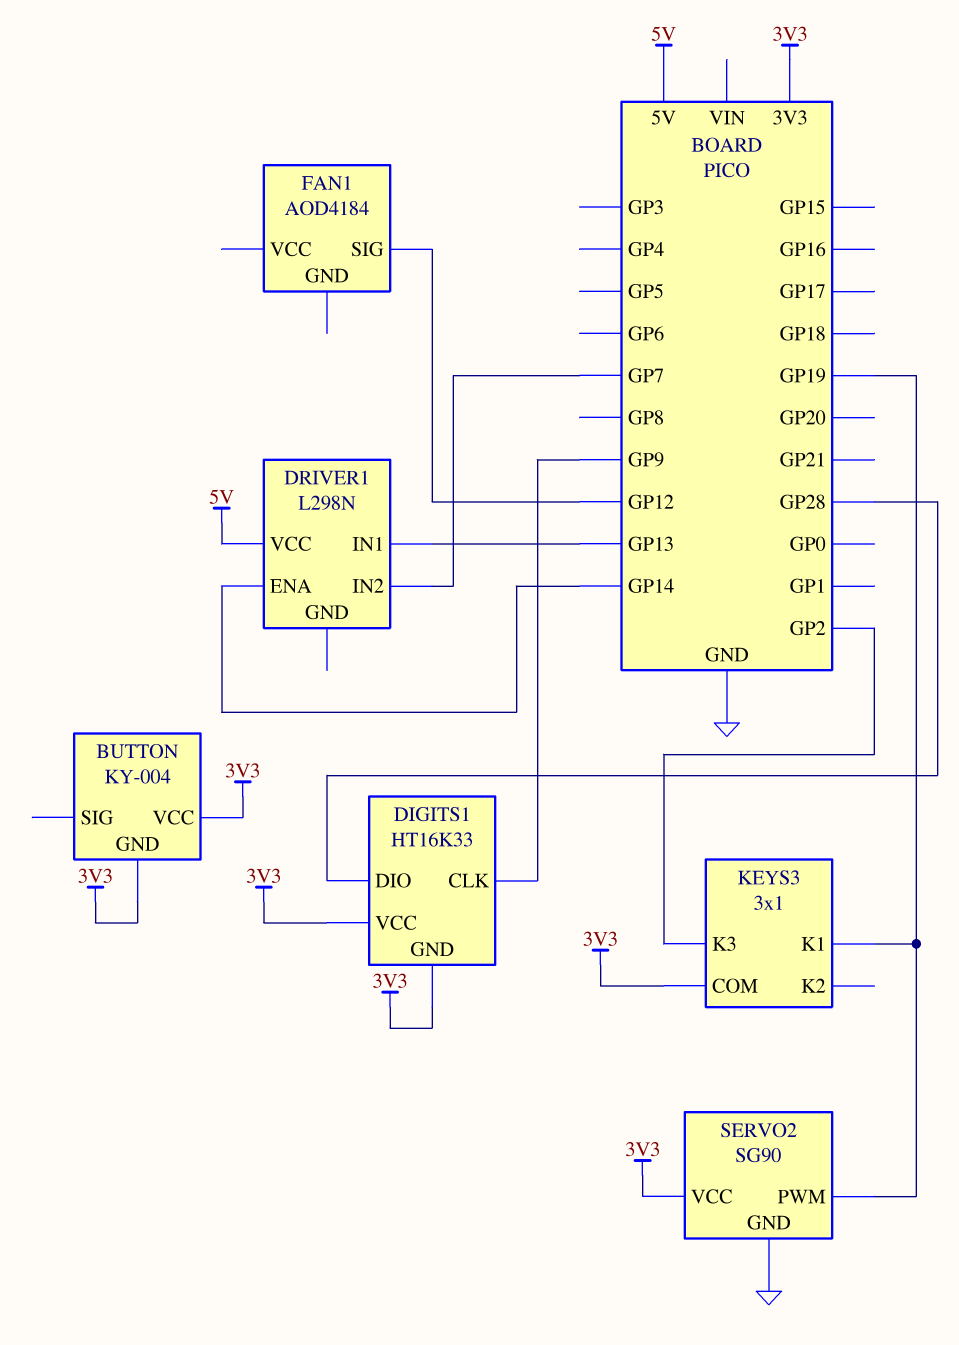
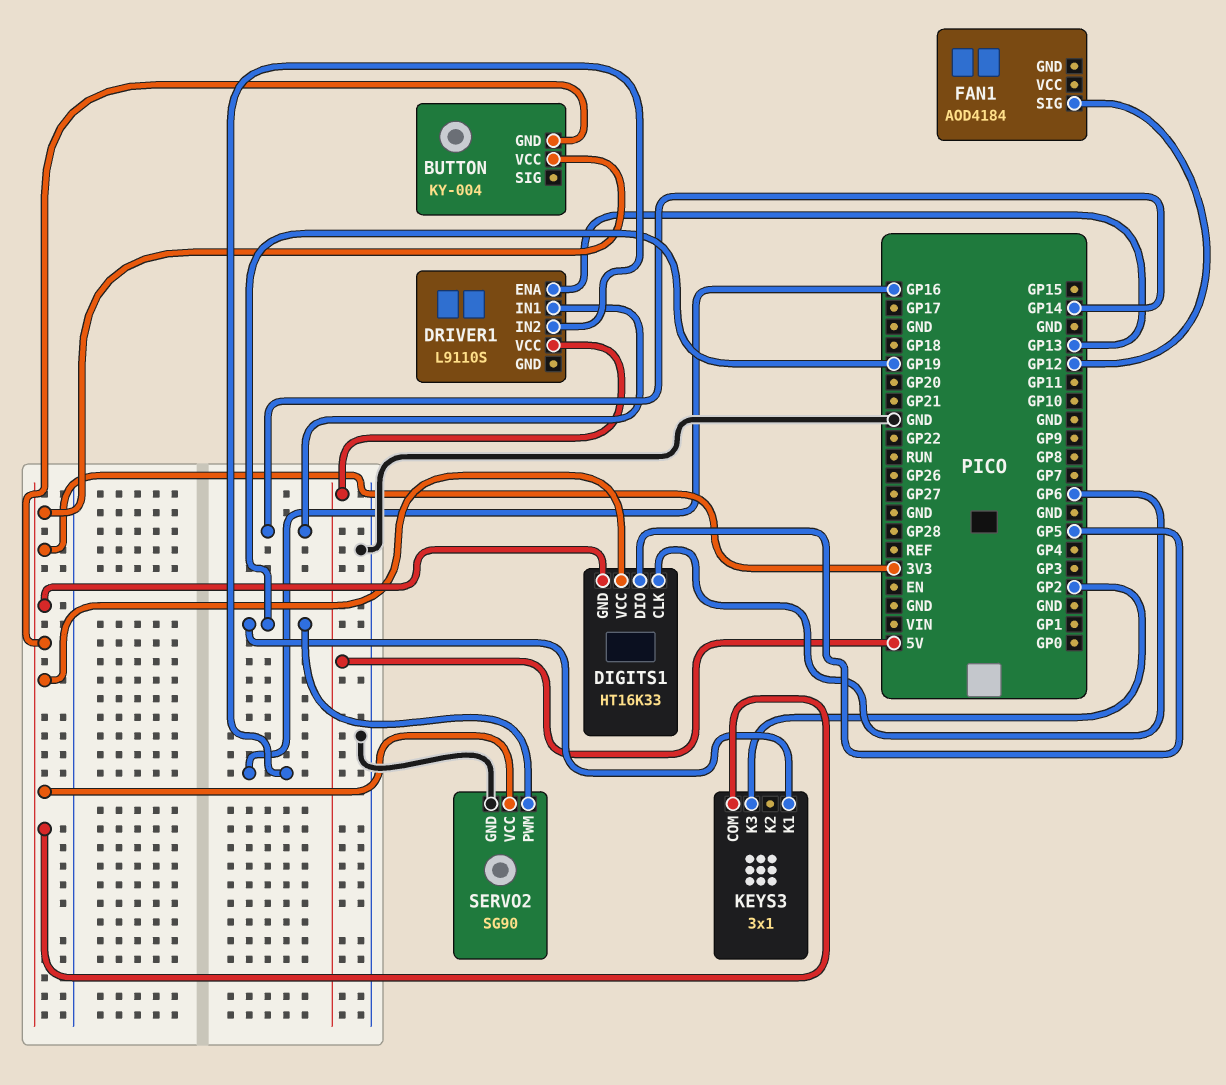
DIGITS1 pin CLK: GP9 -> GP6
DIGITS1 pin DIO: GP28 -> GP5
DRIVER1: L298N -> L9110S
DRIVER1 pin ENA: GP14 -> GP13
DRIVER1 pin IN1: GP13 -> GP14
DRIVER1 pin IN2: GP7 -> GP16

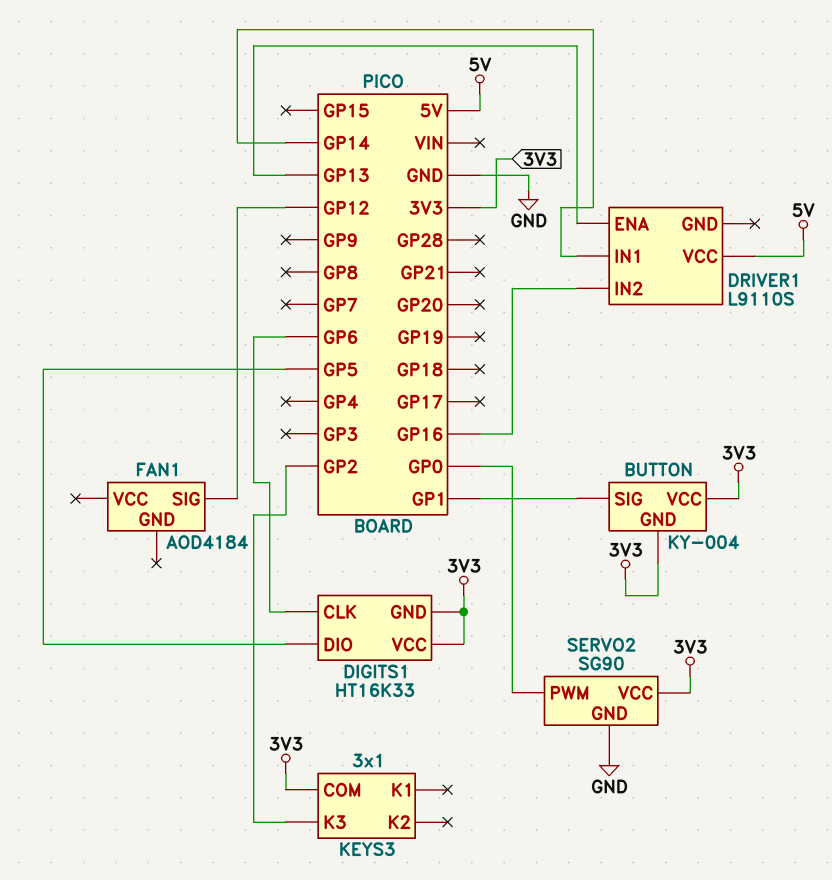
BUTTON pin SIG: none -> GP1
KEYS3 pin K1: GP19 -> none
SERVO2 pin PWM: GP19 -> GP0

